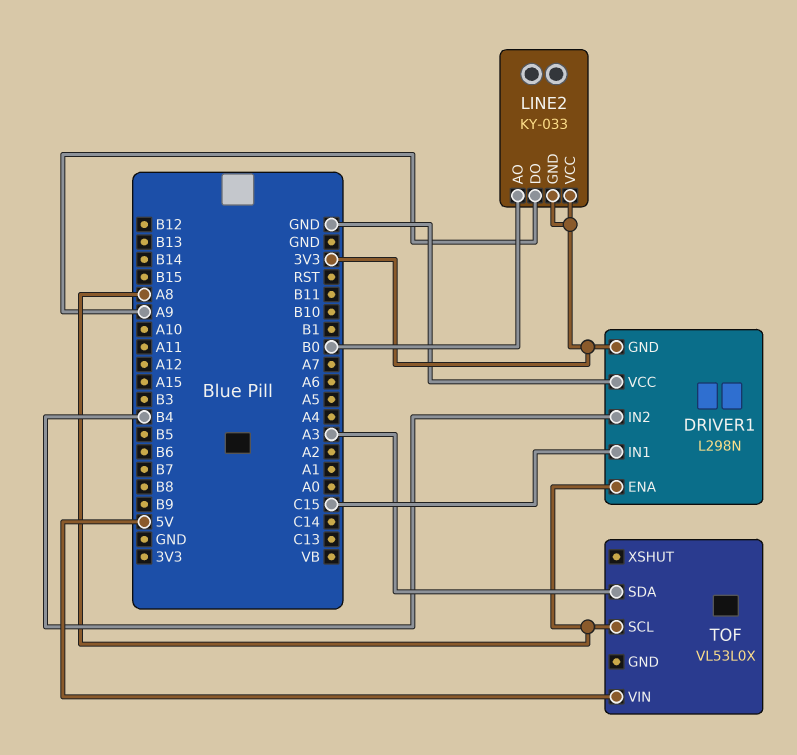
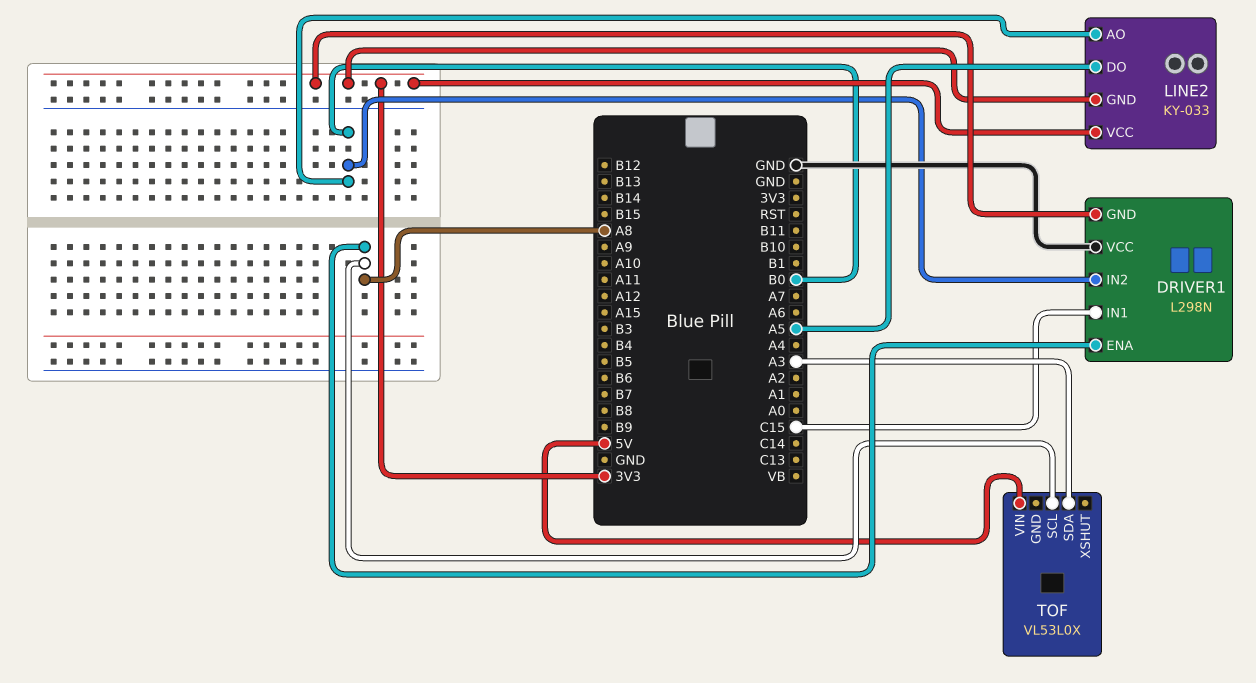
DRIVER1 pin IN2: B4 -> B0
LINE2 pin DO: A9 -> A5

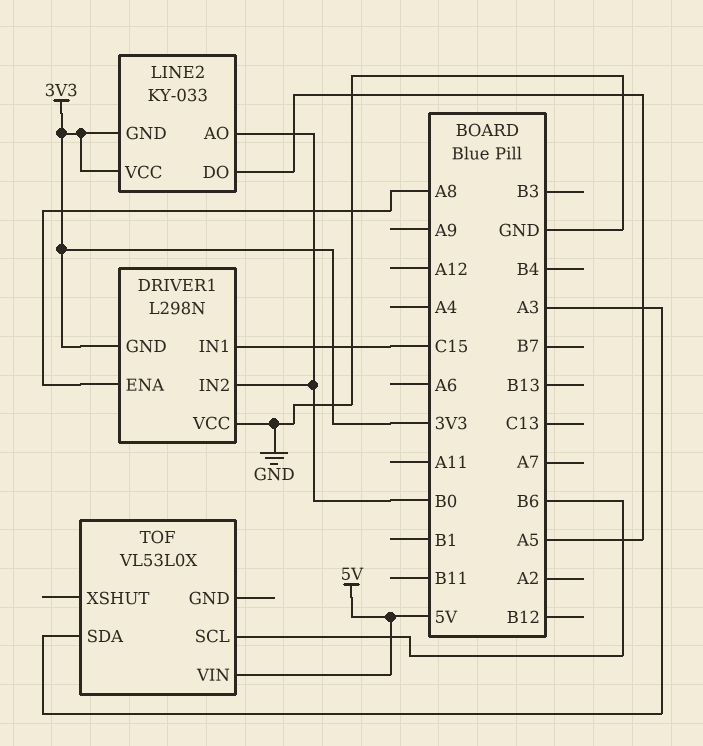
TOF pin SCL: A8 -> B6

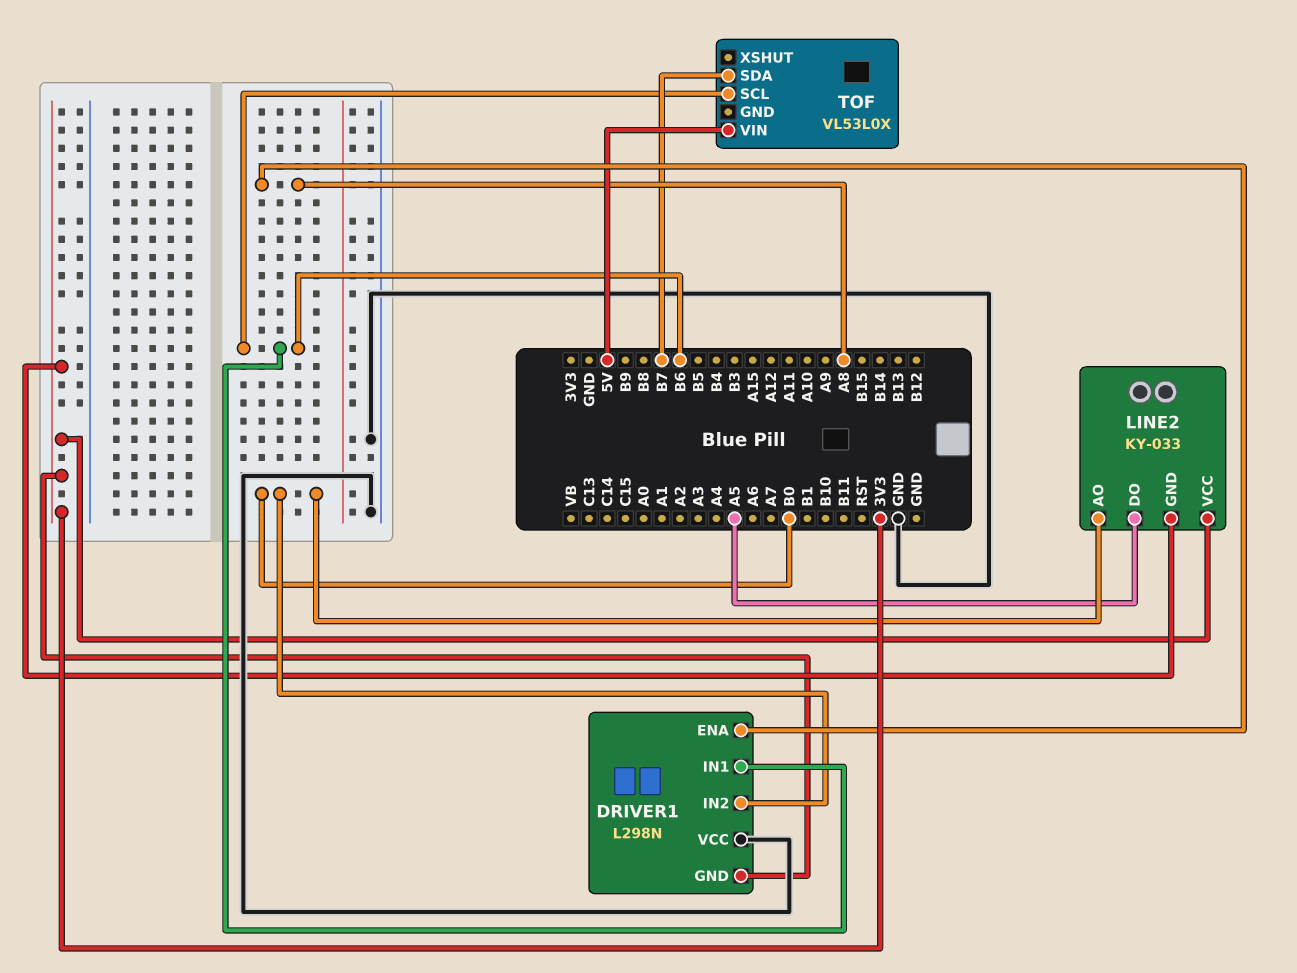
DRIVER1 pin IN1: C15 -> B6
TOF pin SDA: A3 -> B7

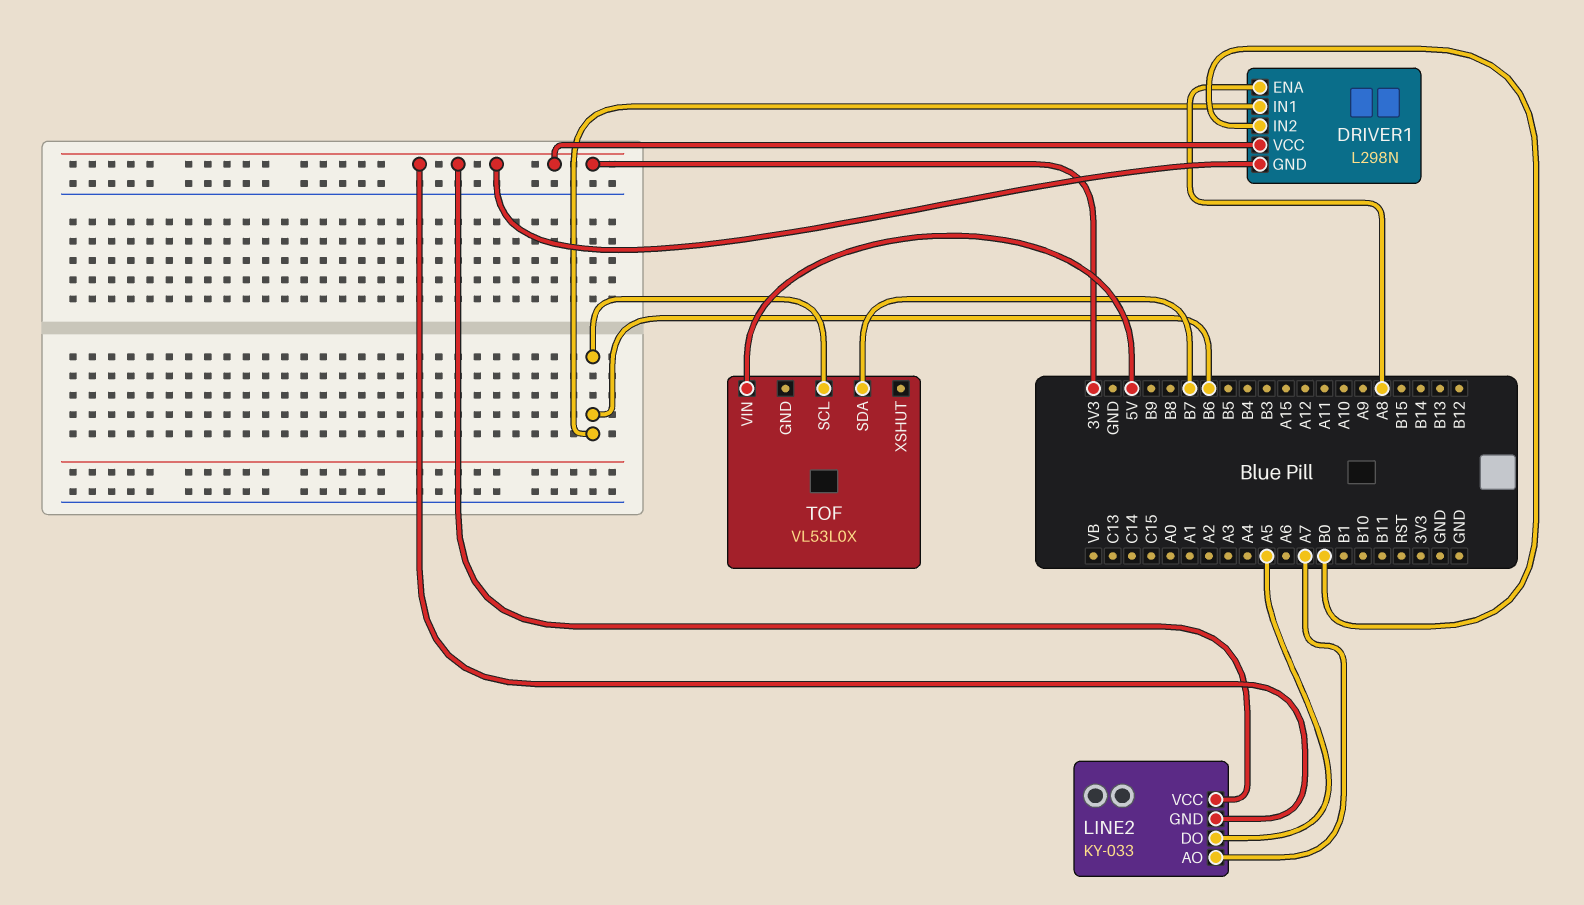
DRIVER1 pin VCC: GND -> 3V3
LINE2 pin AO: B0 -> A7

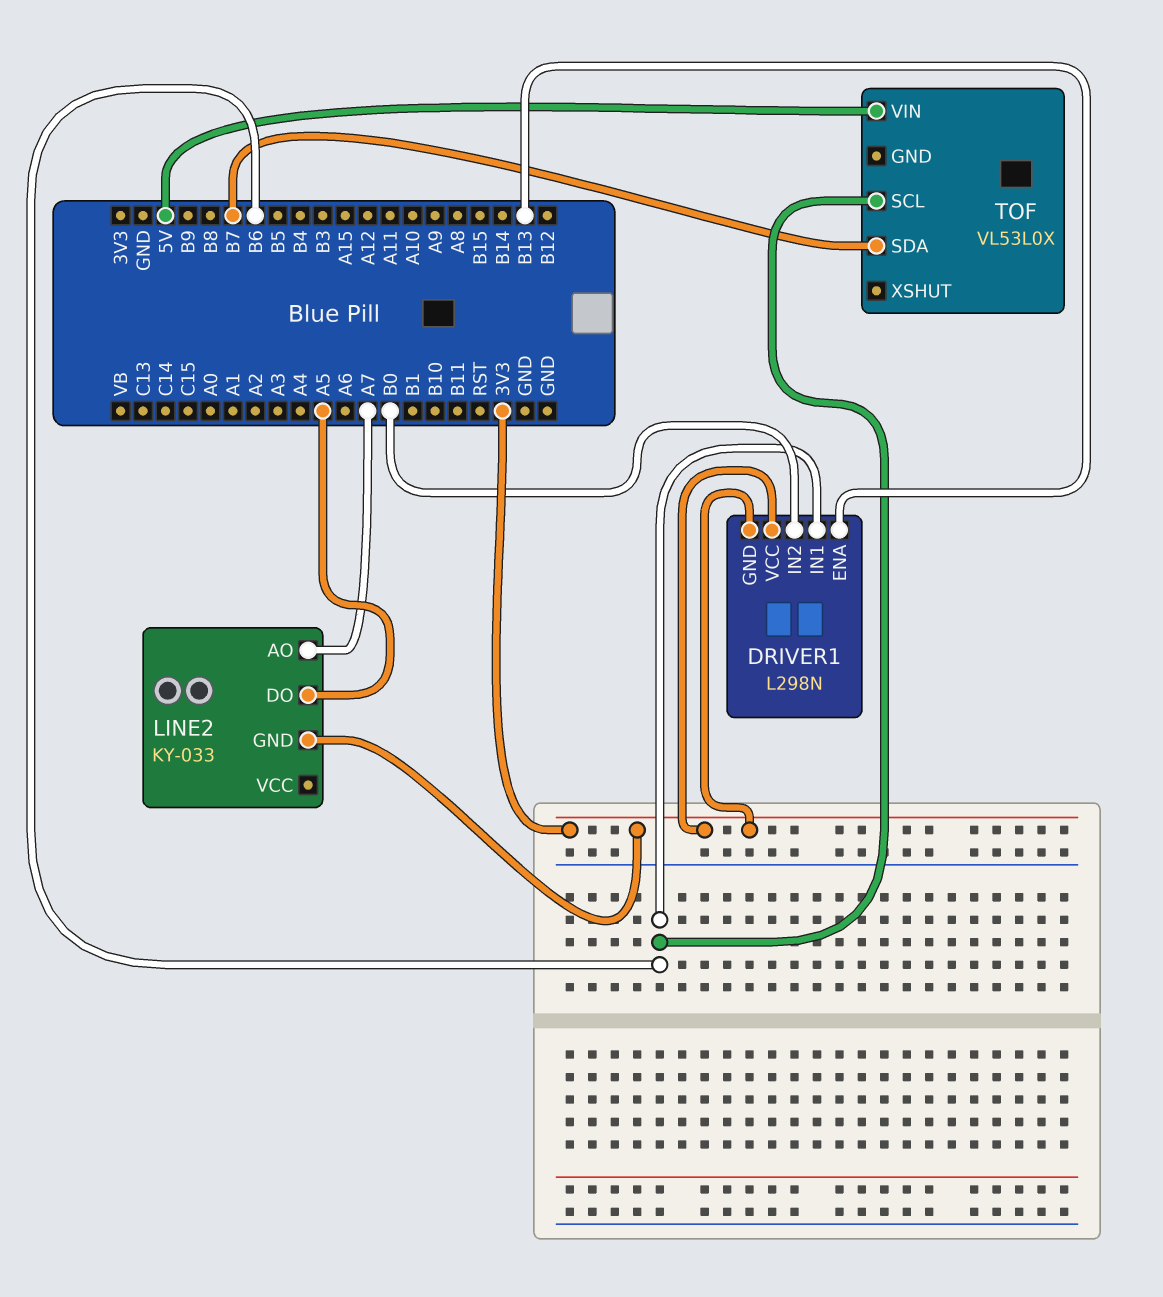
DRIVER1 pin ENA: A8 -> B13
LINE2 pin VCC: 3V3 -> none

